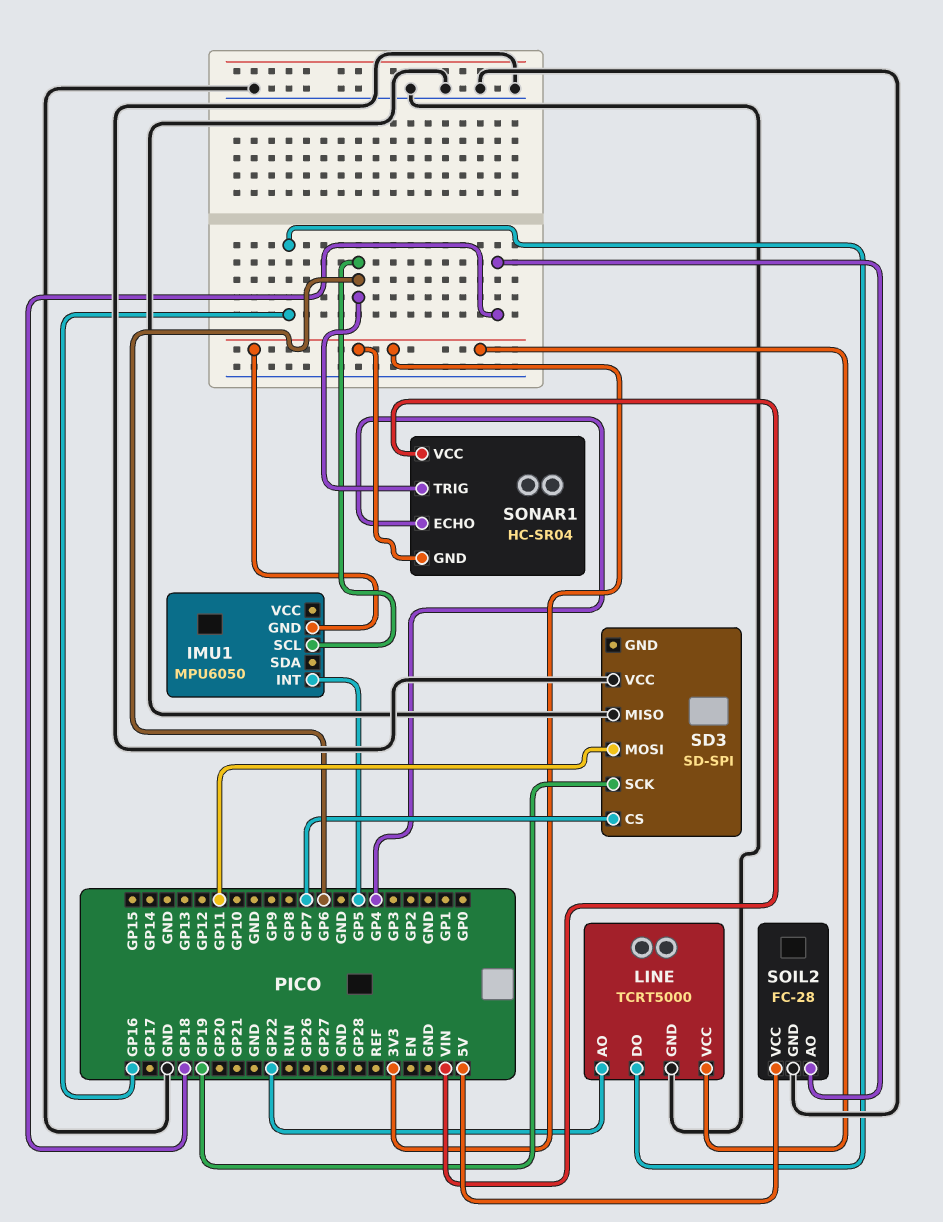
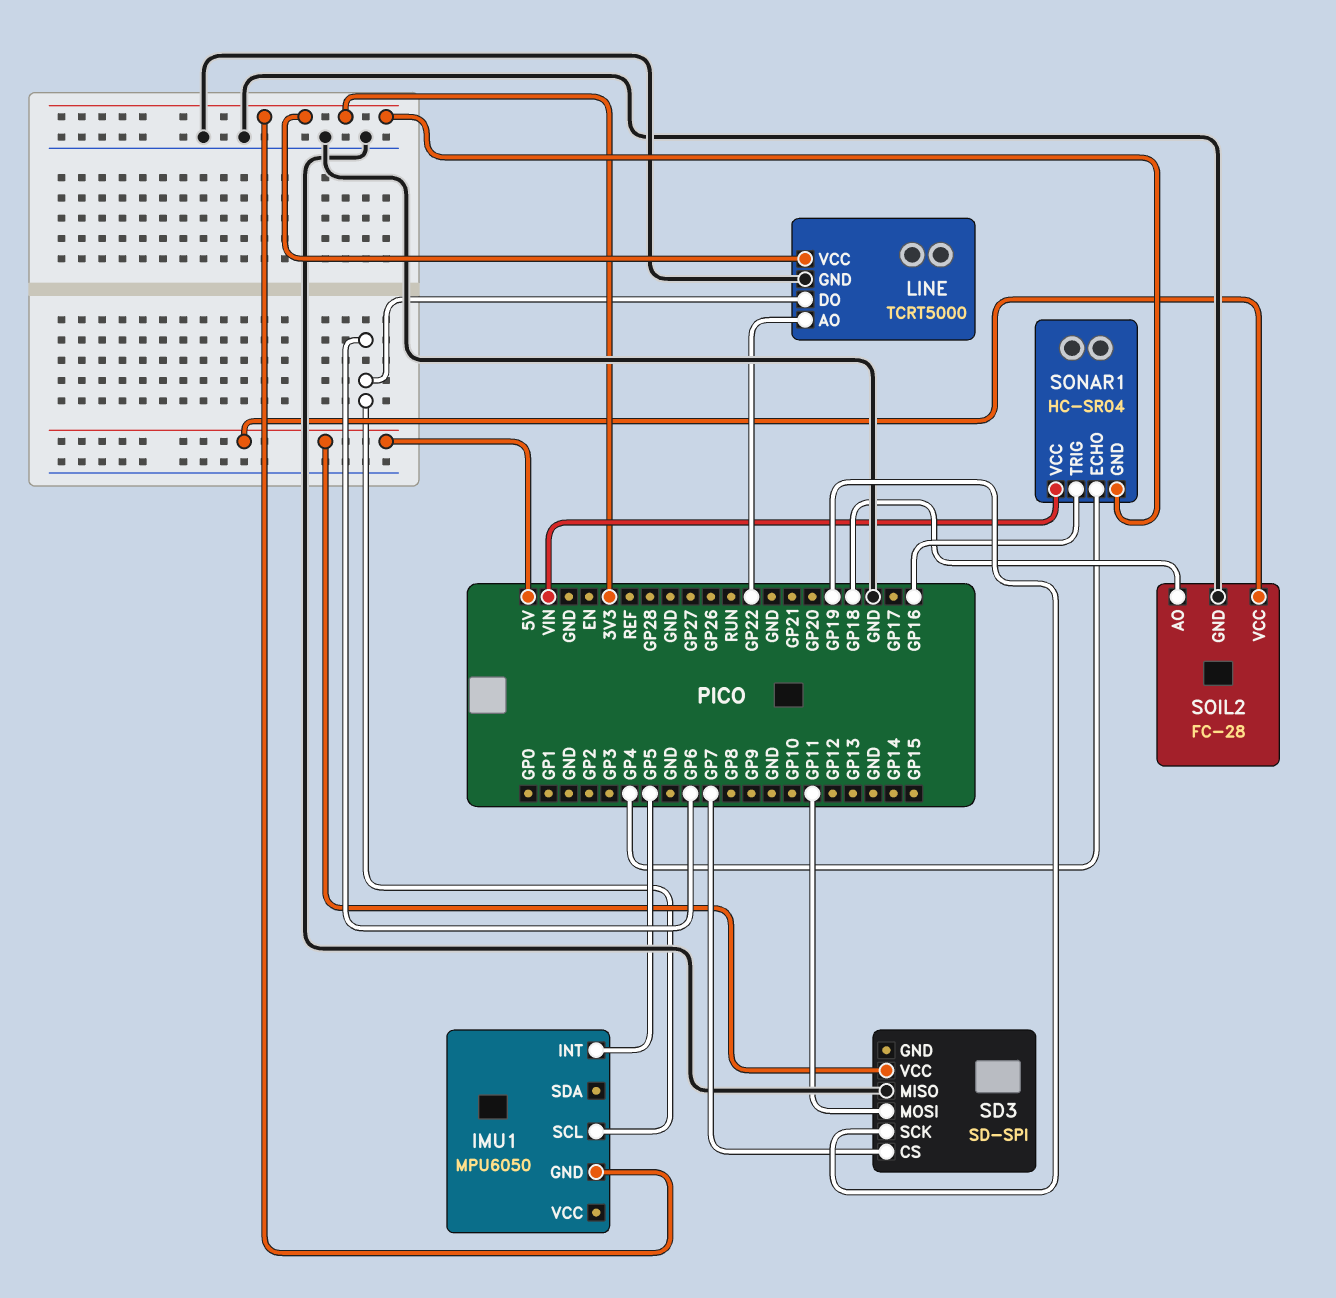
LINE pin DO: GP16 -> GP6
SD3 pin VCC: GND -> 5V
SONAR1 pin TRIG: GP6 -> GP16

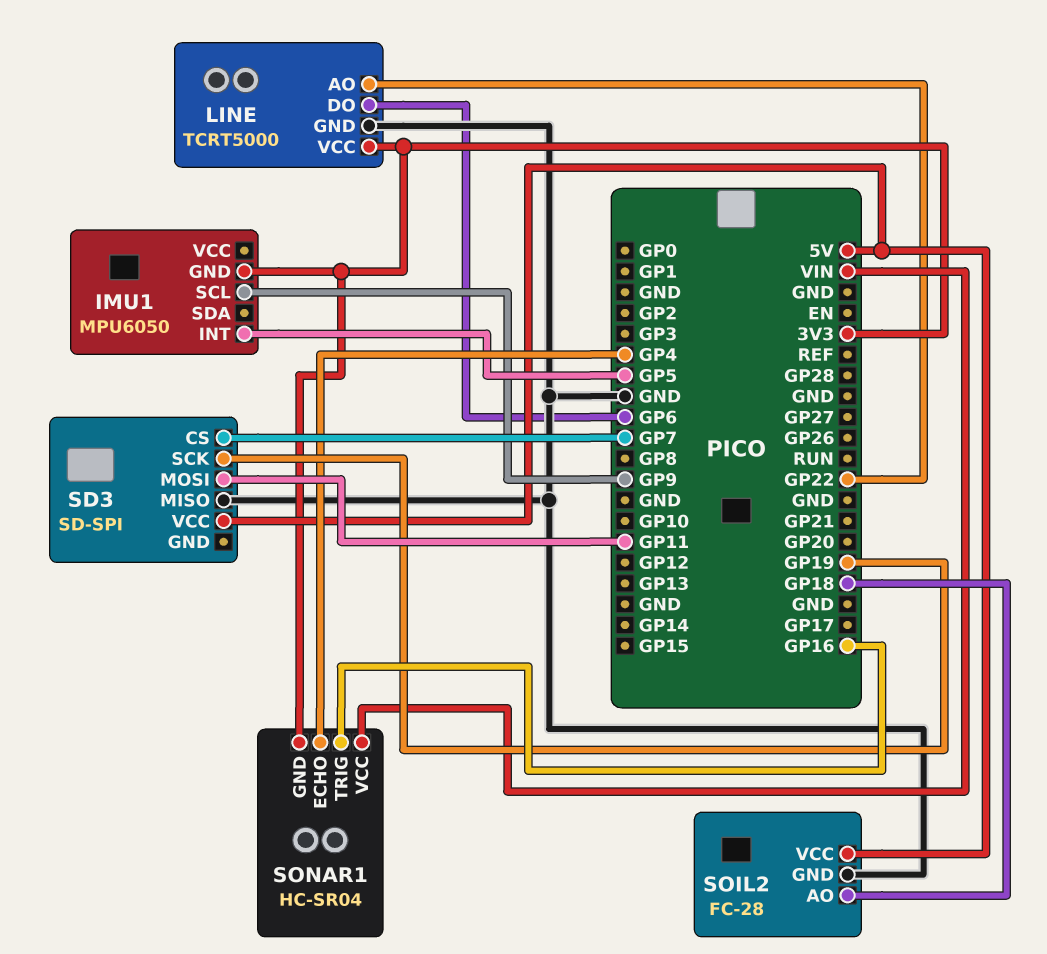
IMU1 pin SCL: GP6 -> GP9

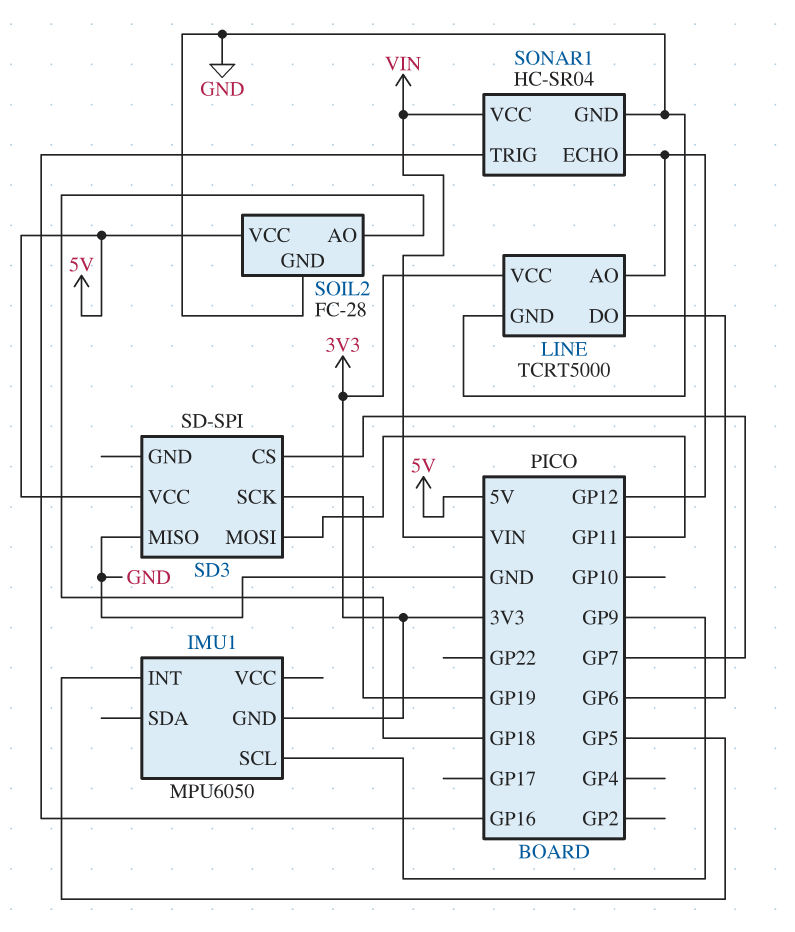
LINE pin AO: GP22 -> GP12
SONAR1 pin ECHO: GP4 -> GP12
SONAR1 pin GND: 3V3 -> GND

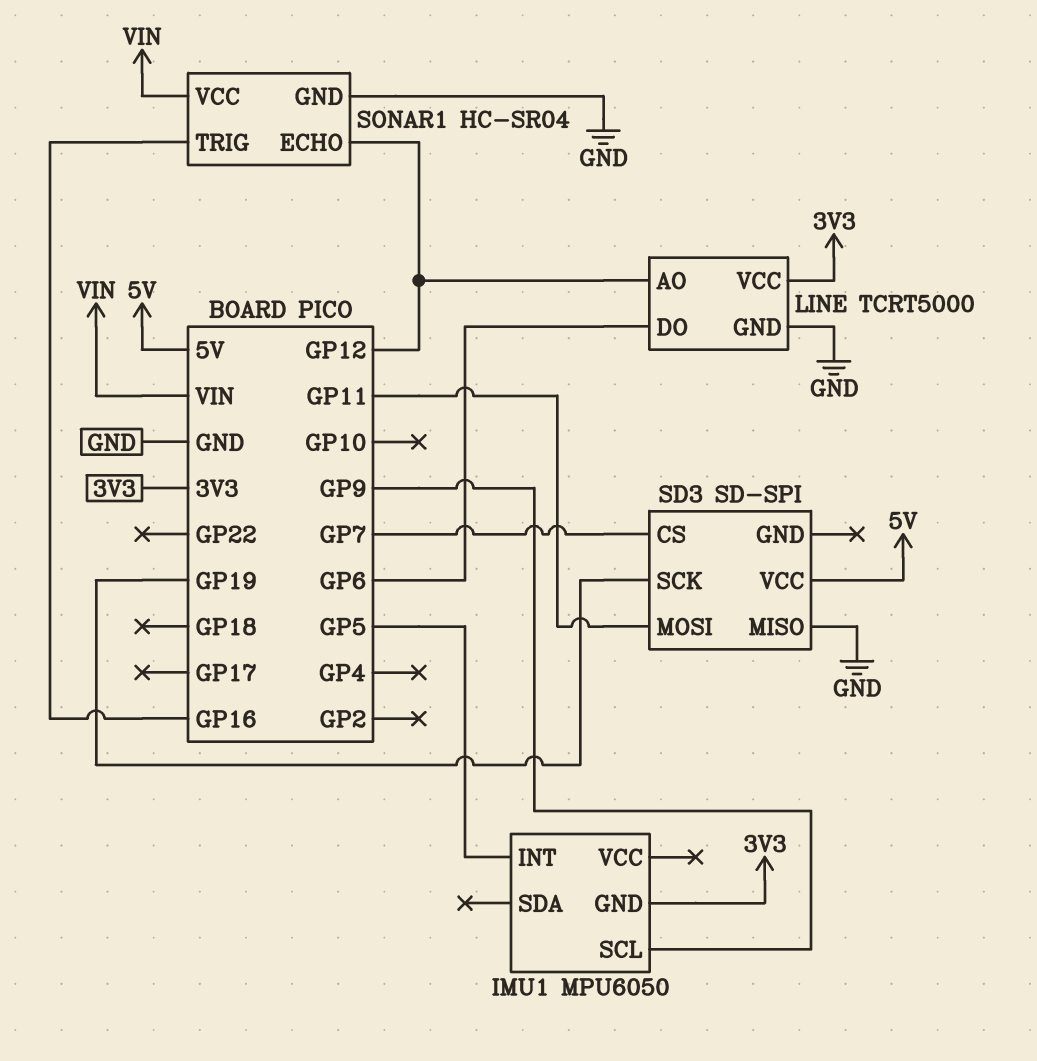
SOIL2: FC-28 -> none
SOIL2 pin AO: GP18 -> none
SOIL2 pin GND: GND -> none
SOIL2 pin VCC: 5V -> none

